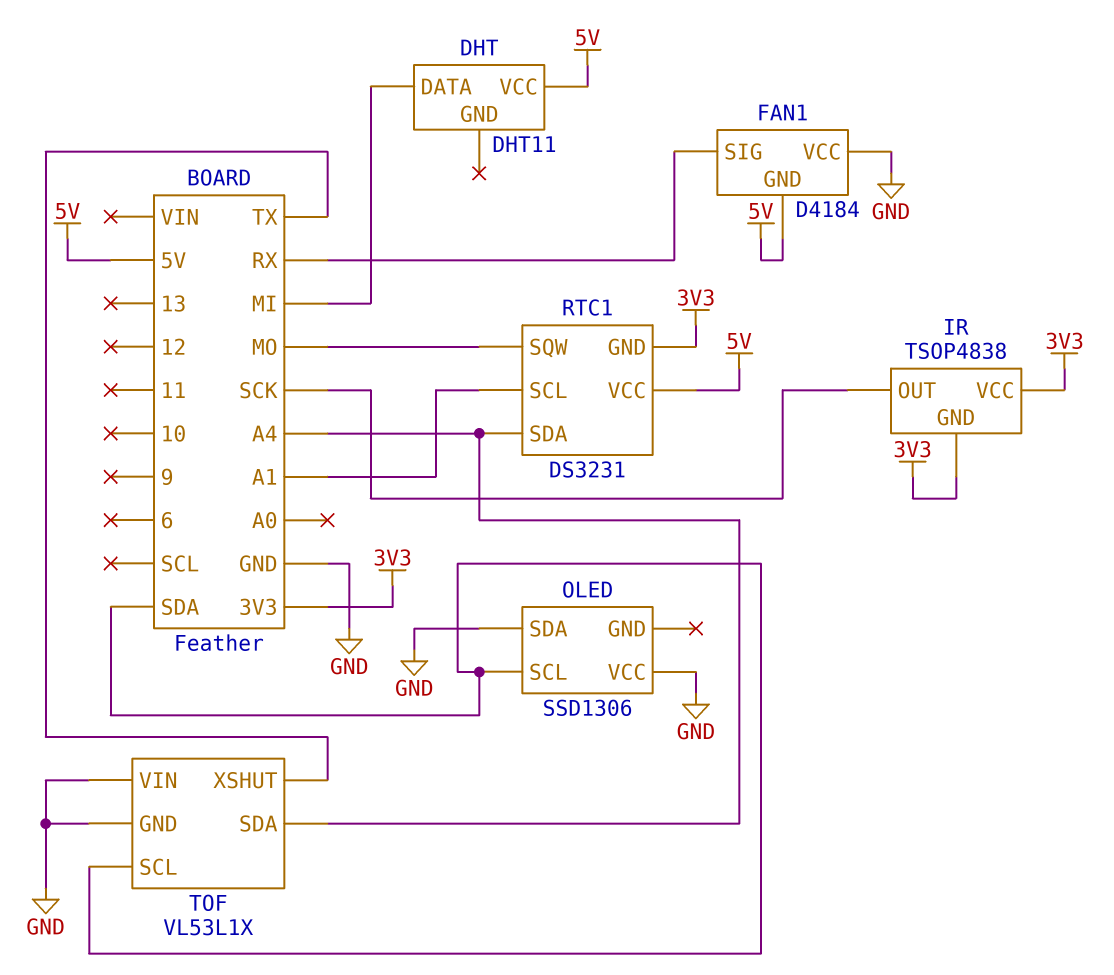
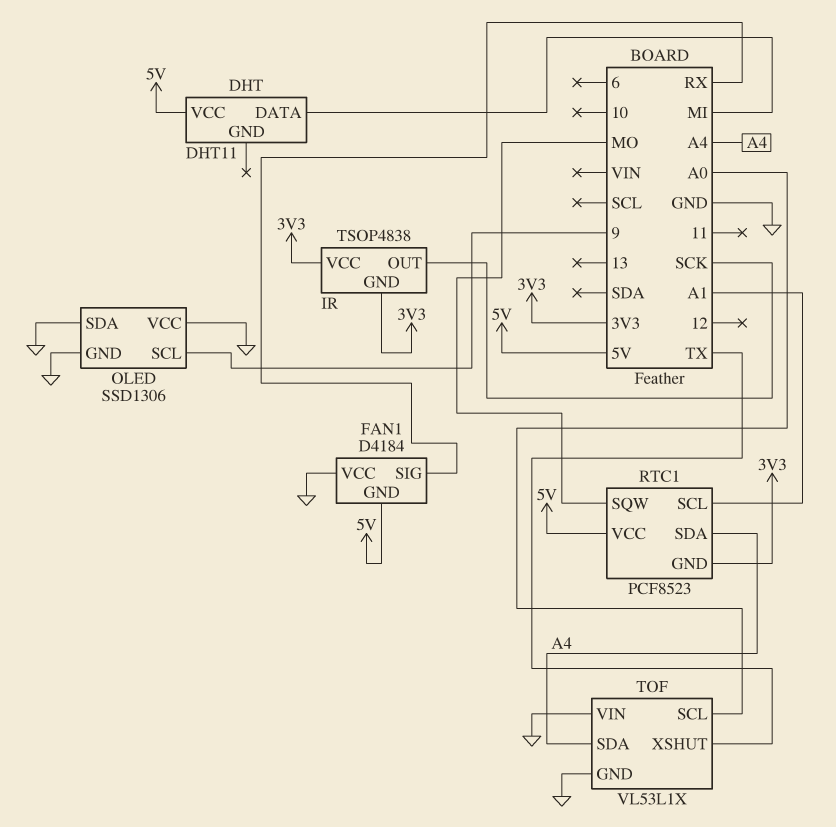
OLED pin GND: none -> GND
OLED pin SCL: SDA -> 9
RTC1: DS3231 -> PCF8523
TOF pin SCL: SDA -> A0

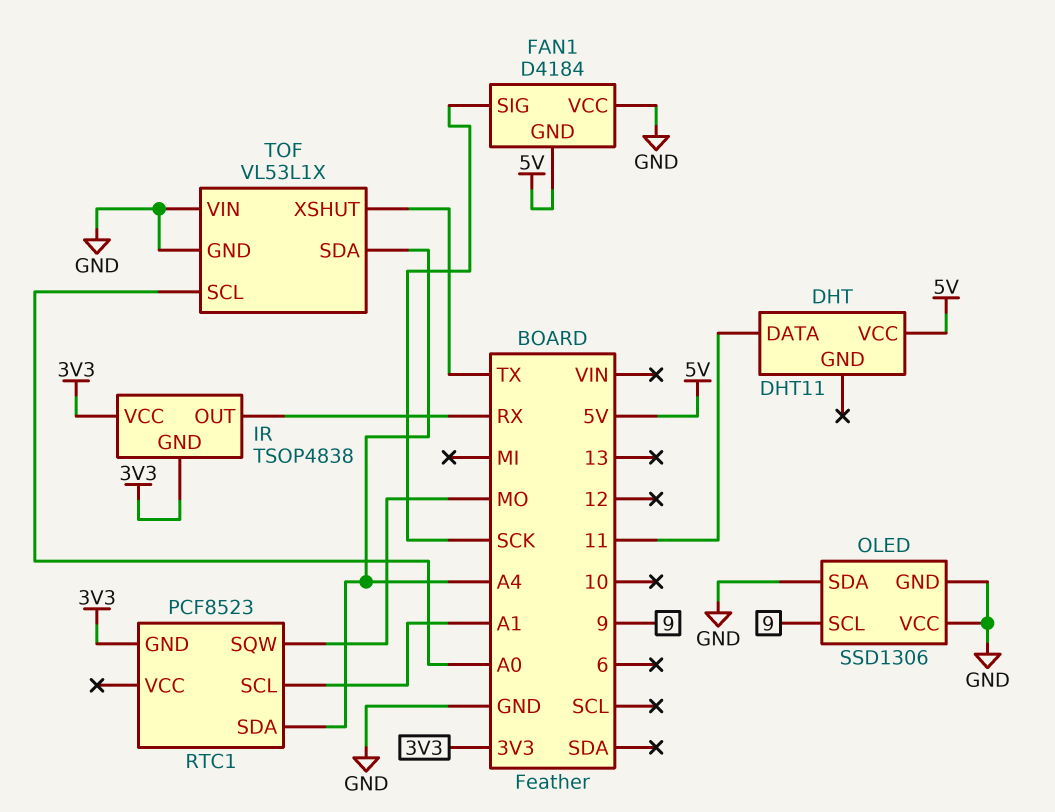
DHT pin DATA: MI -> 11
FAN1 pin SIG: RX -> SCK
IR pin OUT: SCK -> RX
RTC1 pin VCC: 5V -> none

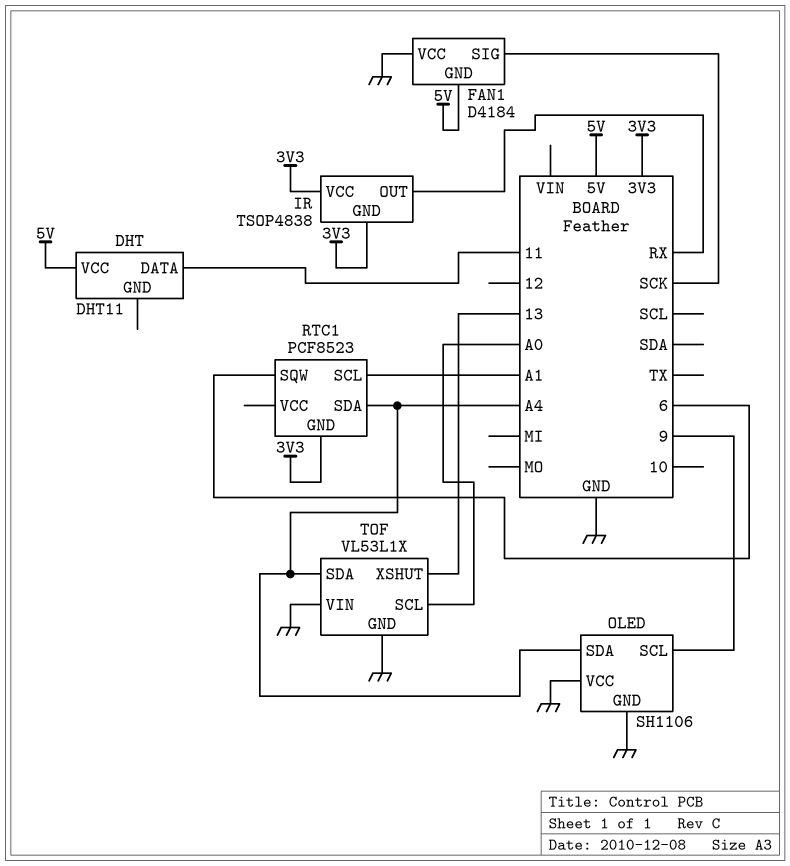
OLED: SSD1306 -> SH1106
OLED pin SDA: GND -> A4
RTC1 pin SQW: MO -> 6
TOF pin XSHUT: TX -> 13

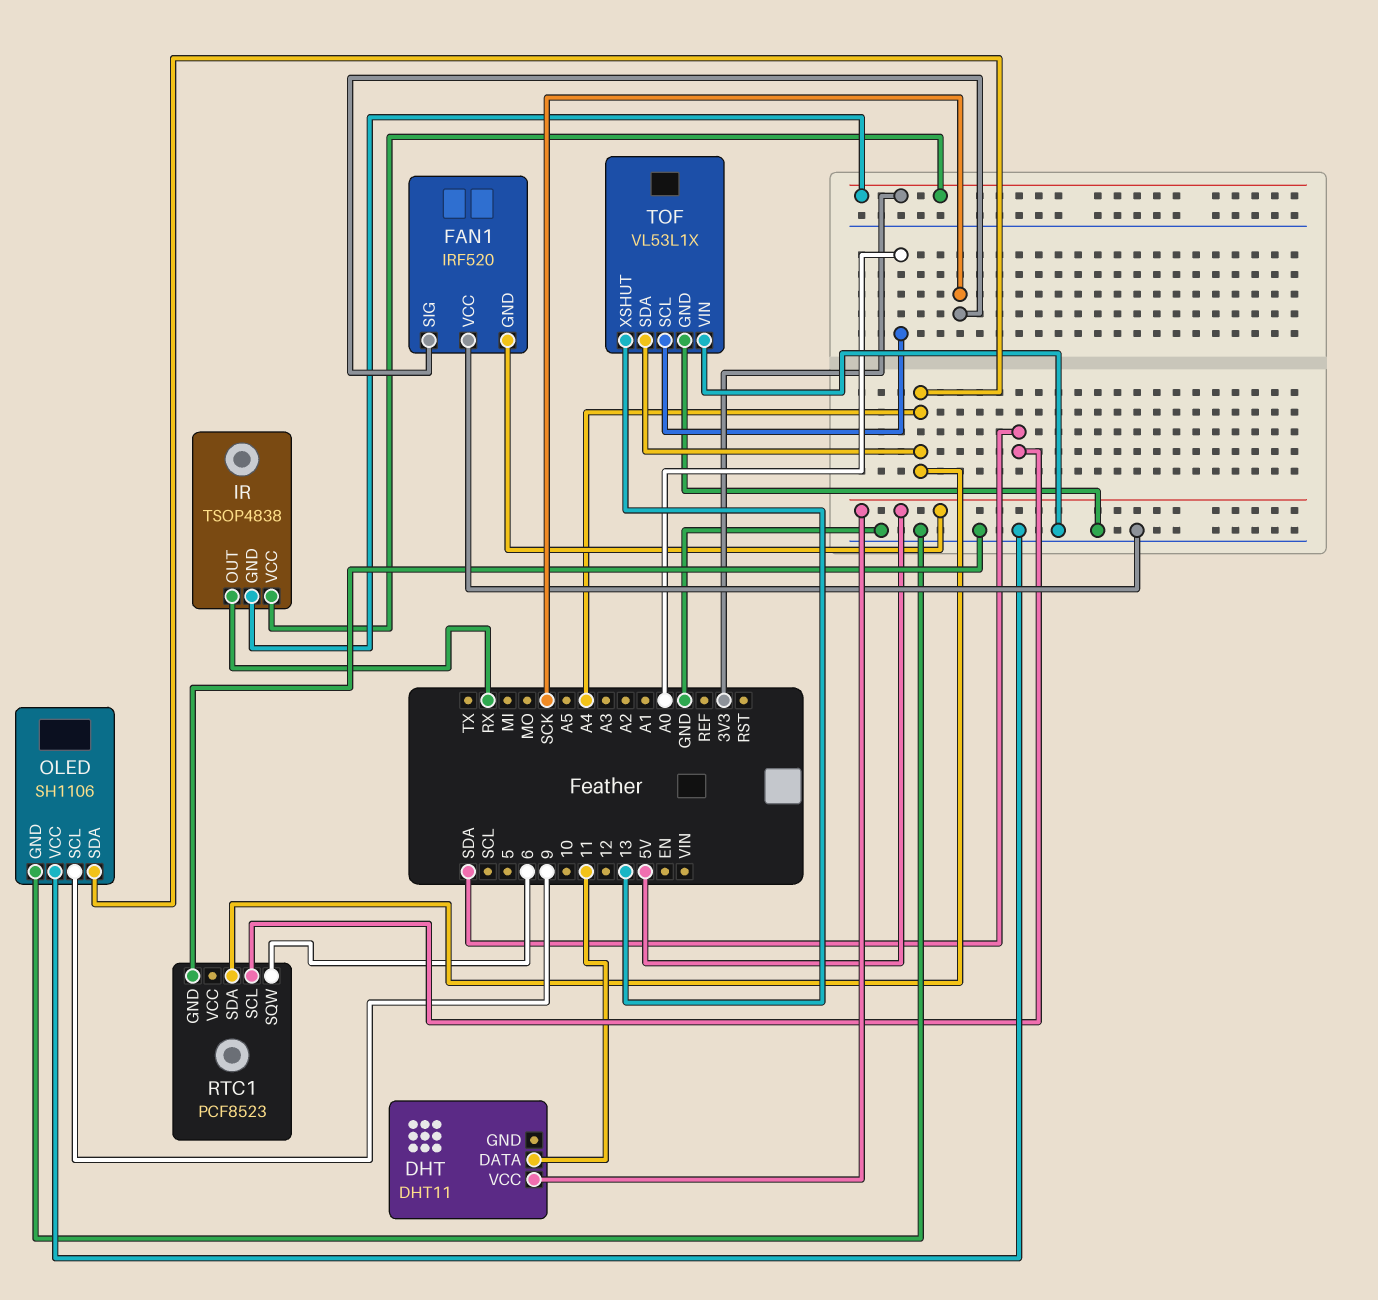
FAN1: D4184 -> IRF520
RTC1 pin GND: 3V3 -> GND
RTC1 pin SCL: A1 -> SDA

